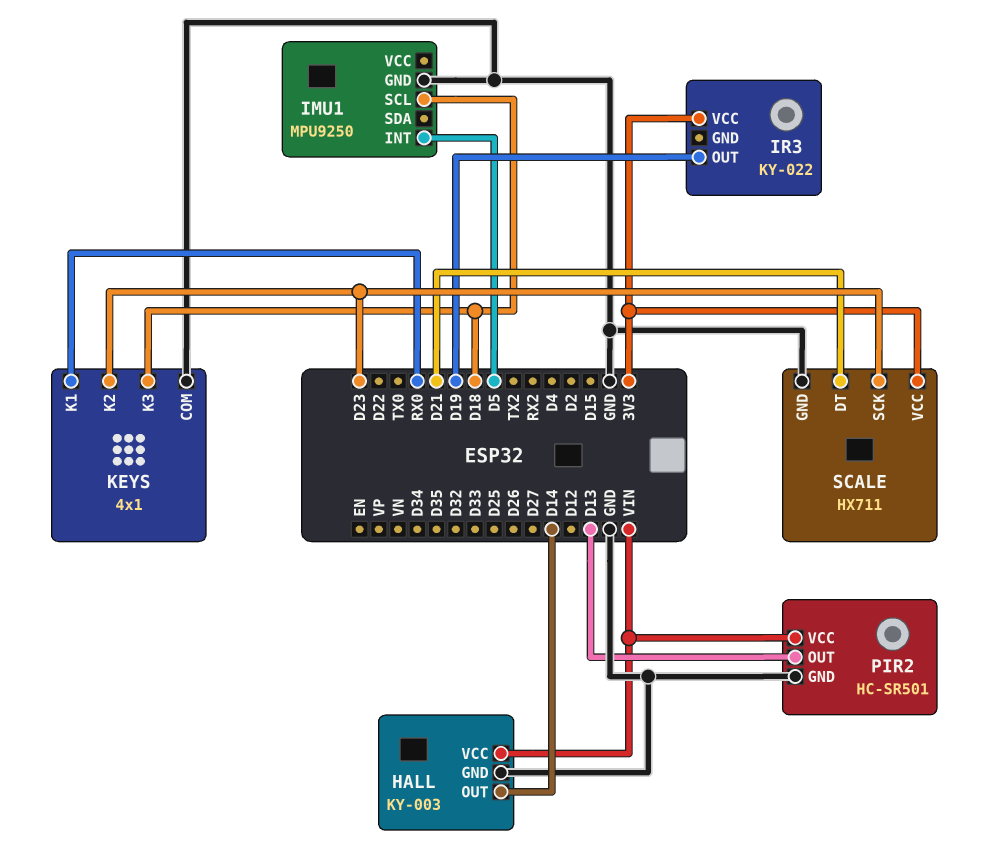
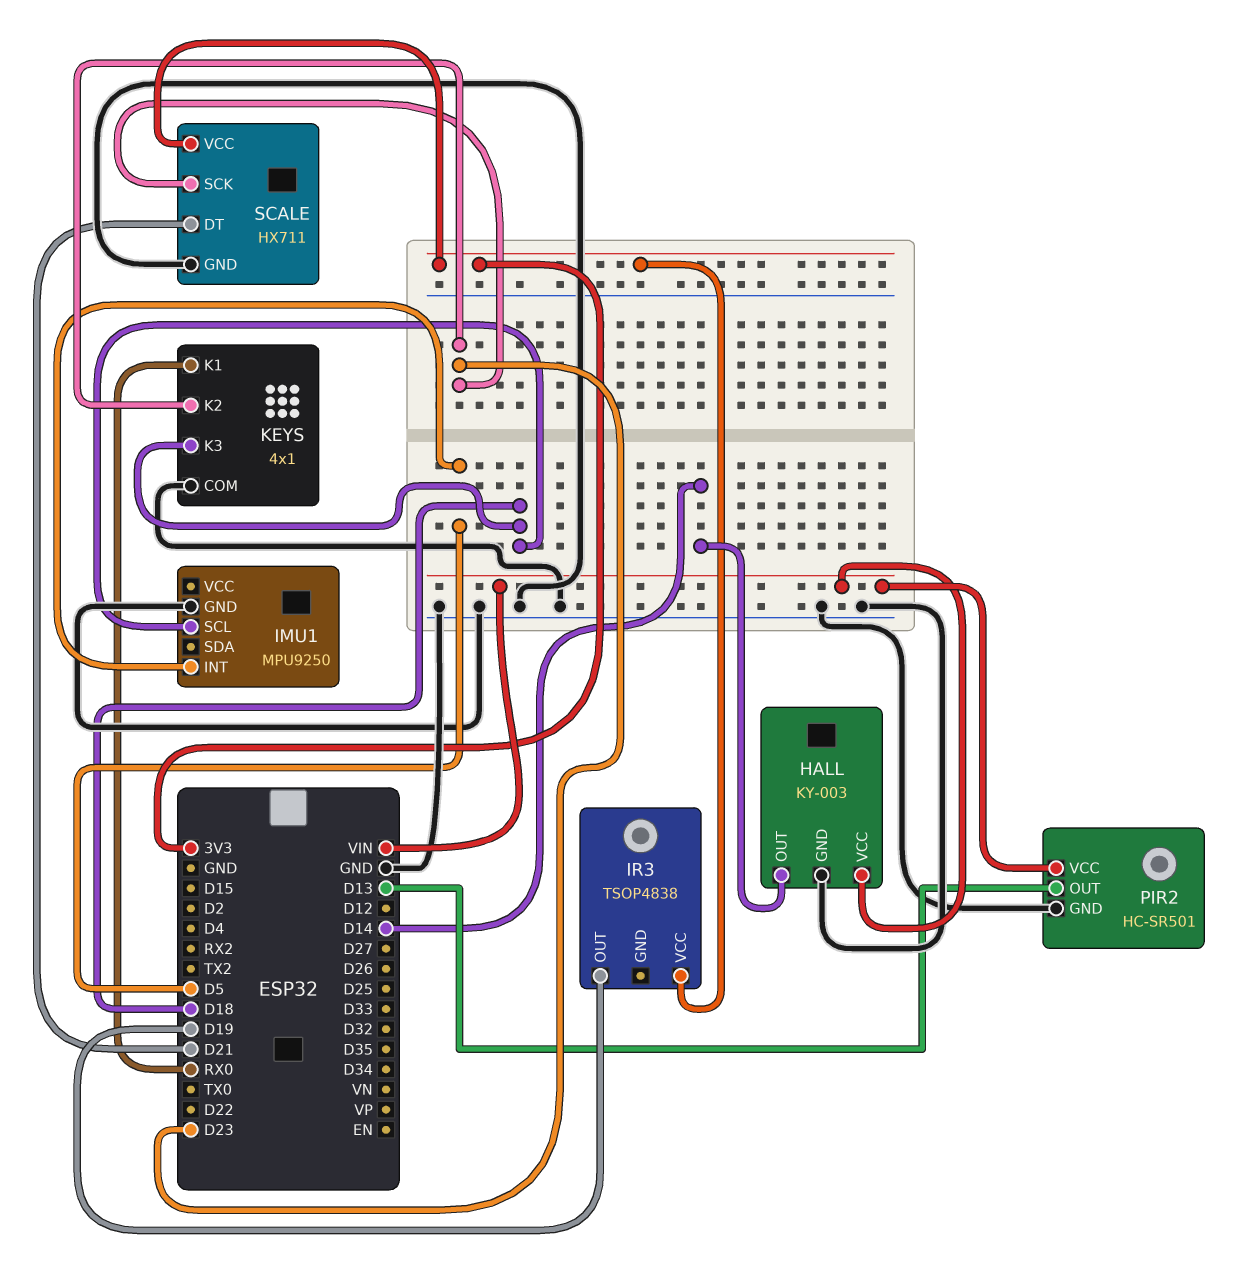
IR3: KY-022 -> TSOP4838

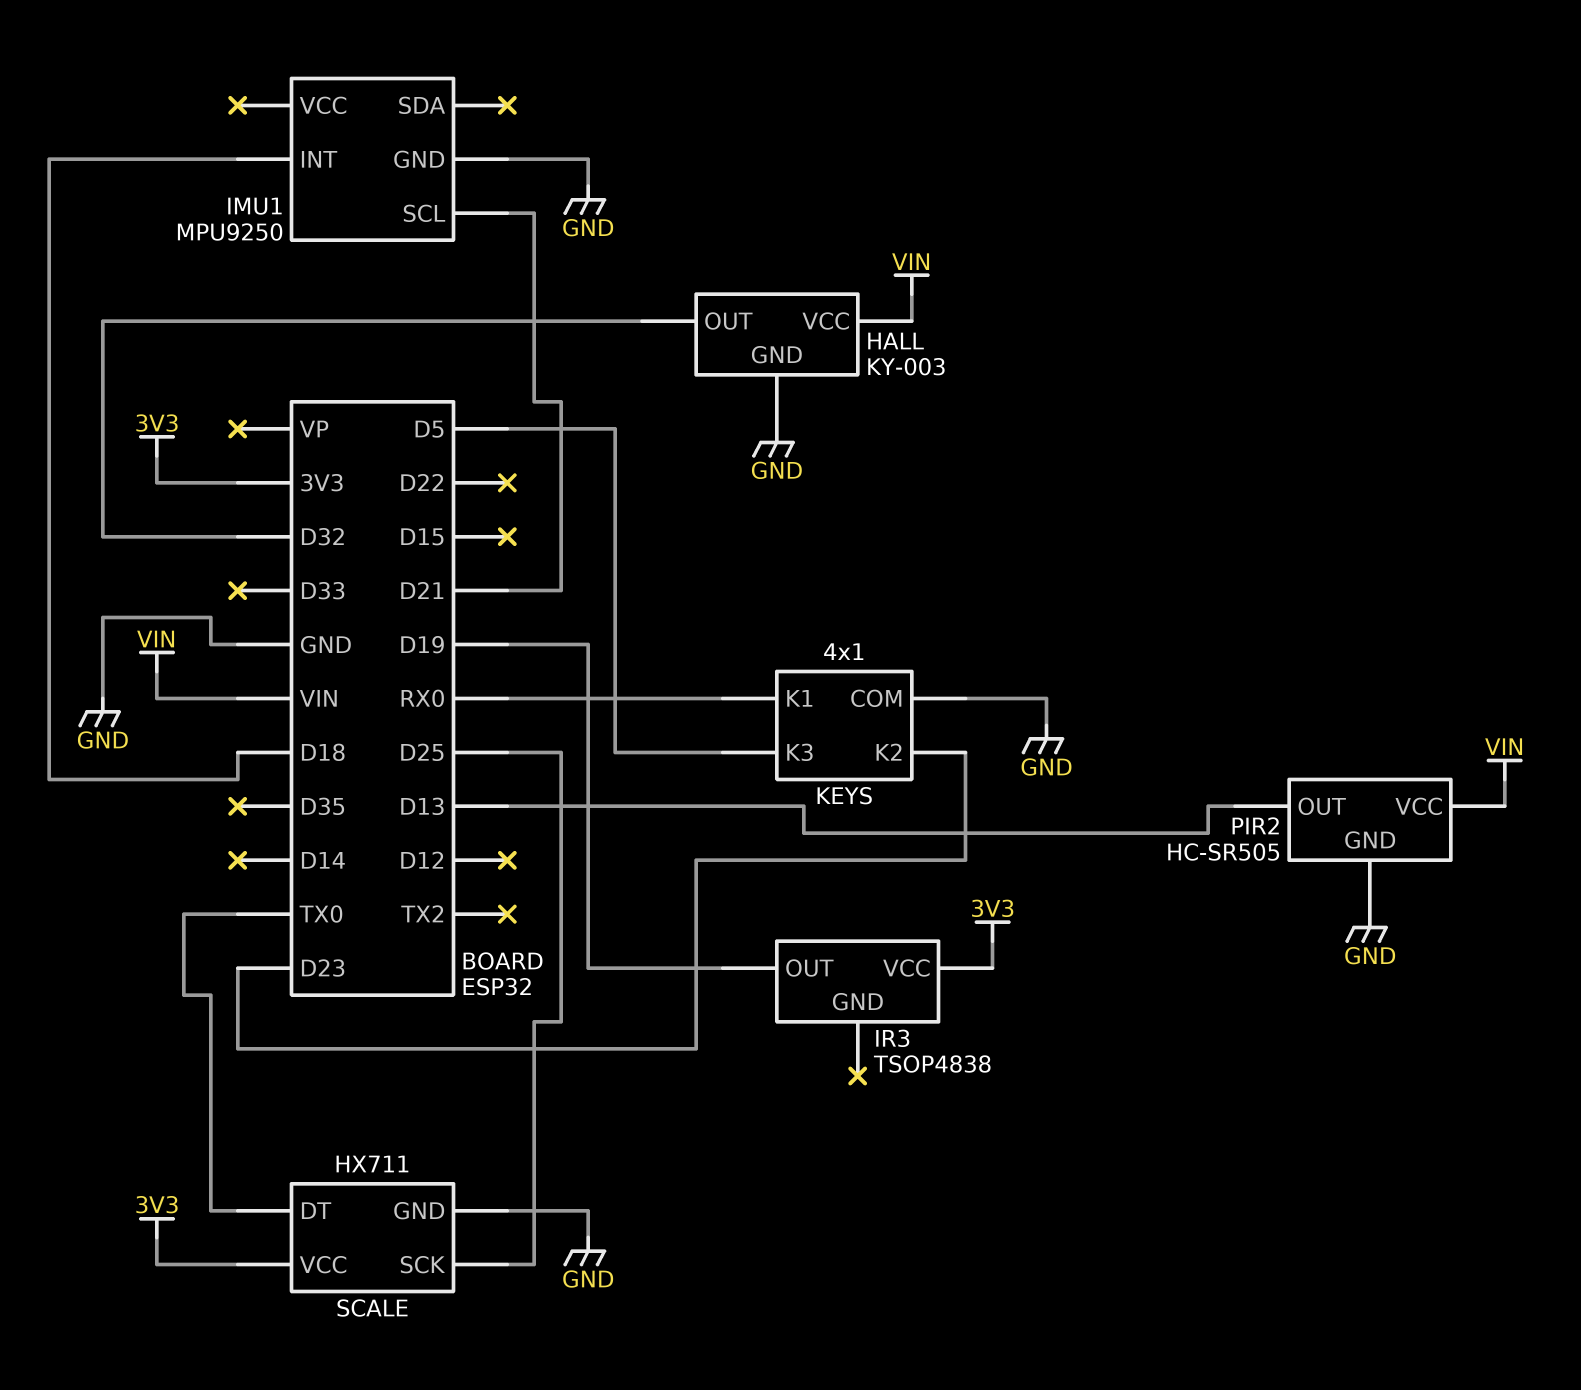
HALL pin OUT: D14 -> D32
IMU1 pin INT: D5 -> D18
IMU1 pin SCL: D18 -> D21
KEYS pin K3: D18 -> D5
PIR2: HC-SR501 -> HC-SR505
SCALE pin DT: D21 -> TX0
SCALE pin SCK: D23 -> D25

